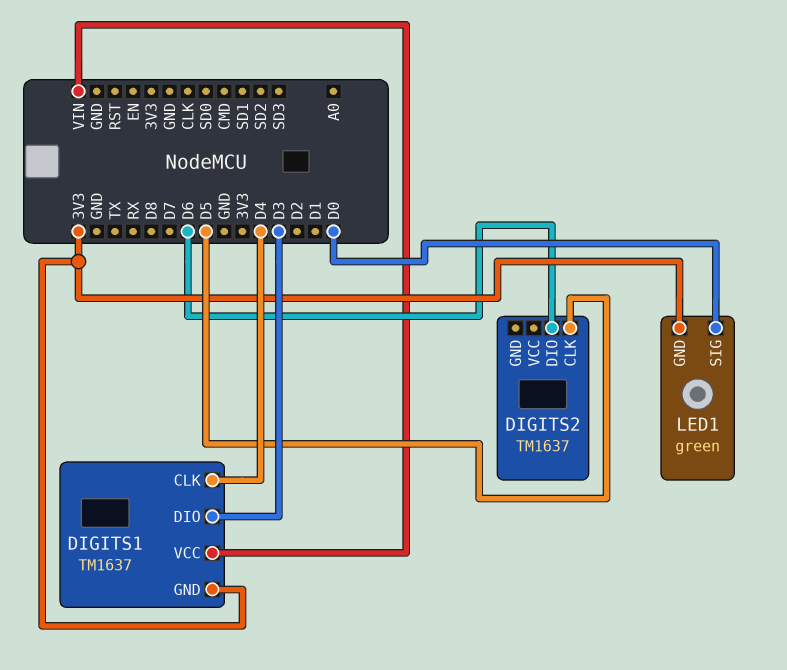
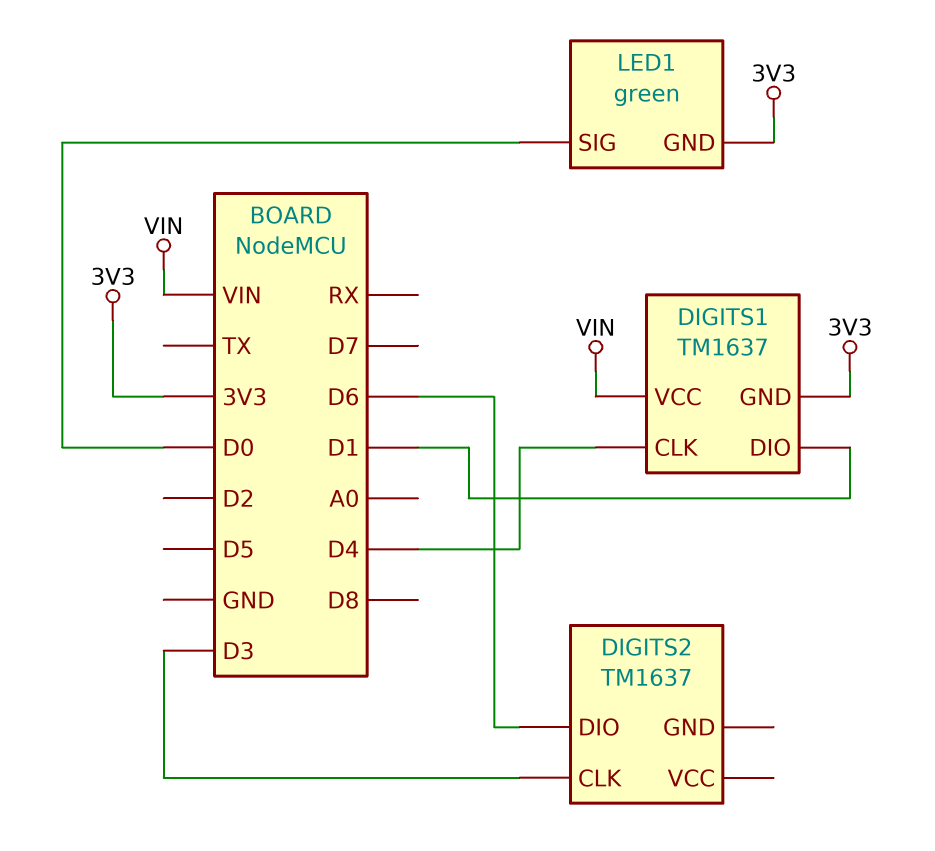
DIGITS1 pin DIO: D3 -> D1
DIGITS2 pin CLK: D5 -> D3

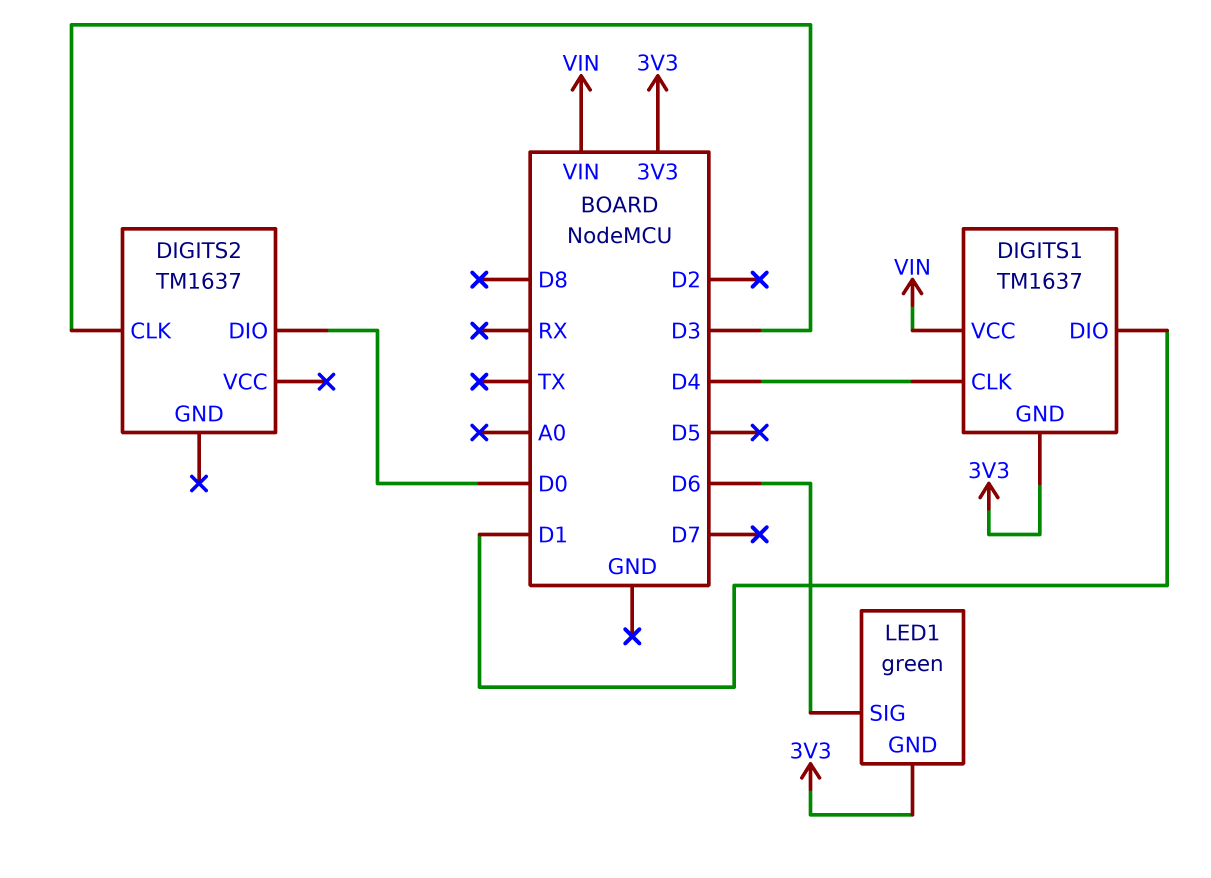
DIGITS2 pin DIO: D6 -> D0
LED1 pin SIG: D0 -> D6

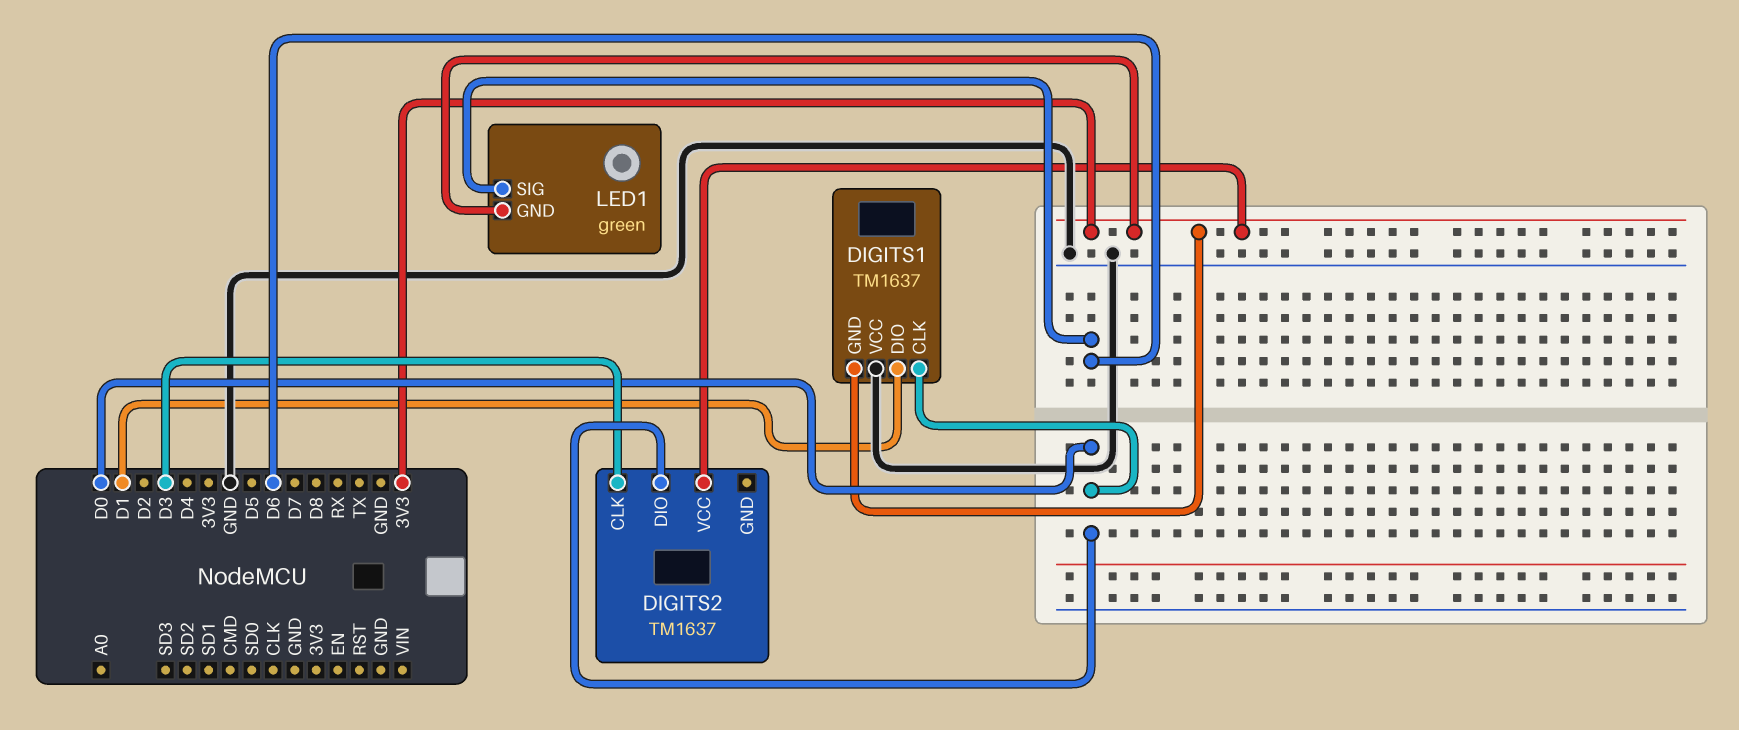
DIGITS1 pin CLK: D4 -> D0
DIGITS1 pin VCC: VIN -> GND
DIGITS2 pin VCC: none -> 3V3

